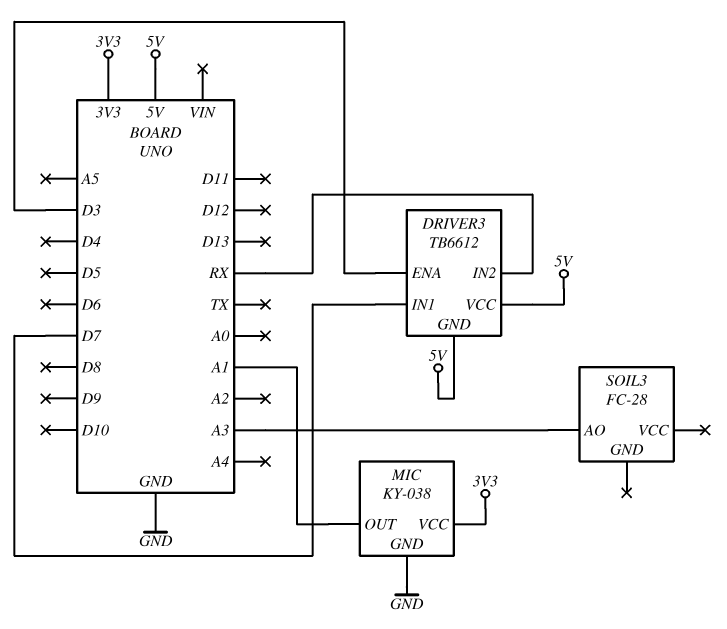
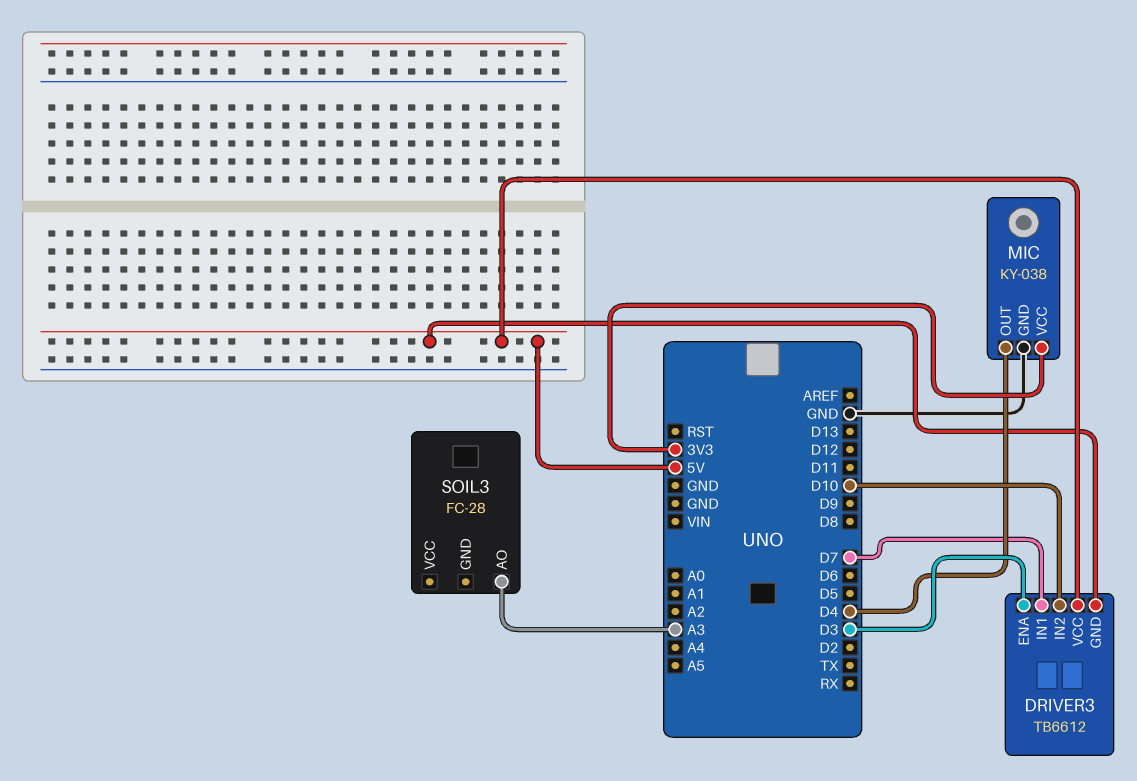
DRIVER3 pin IN2: RX -> D10
MIC pin OUT: A1 -> D4

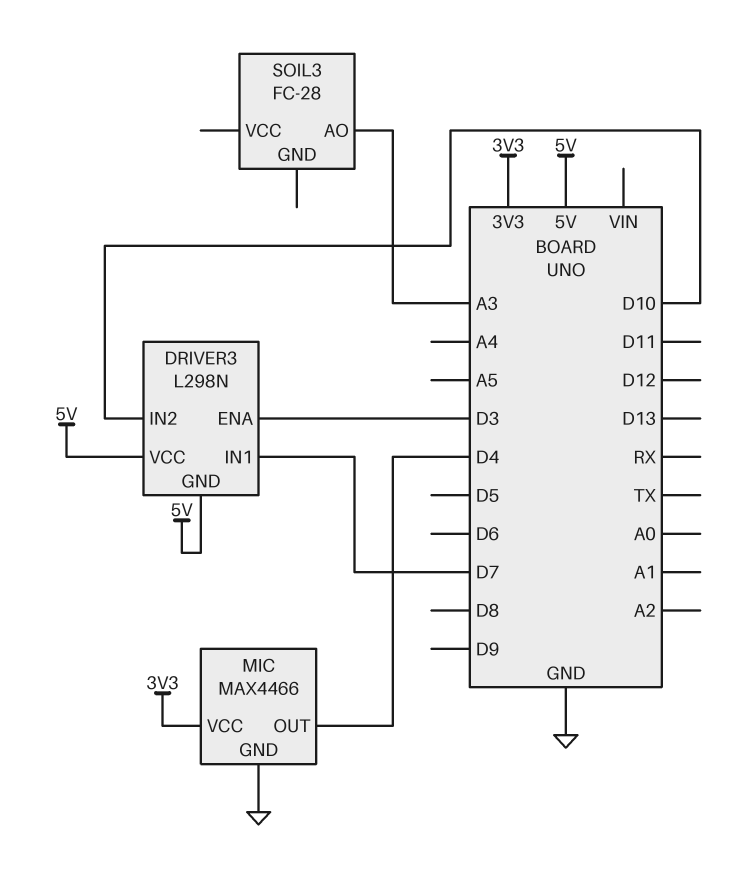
DRIVER3: TB6612 -> L298N
MIC: KY-038 -> MAX4466

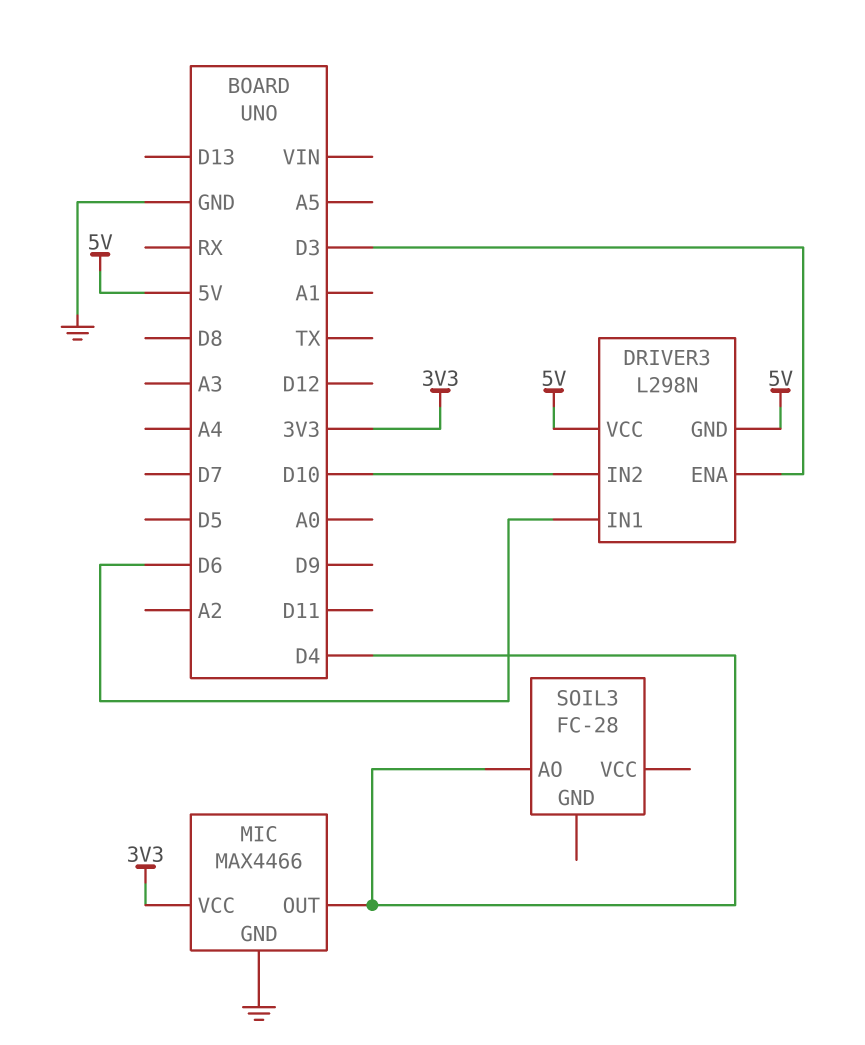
DRIVER3 pin IN1: D7 -> D6
SOIL3 pin AO: A3 -> D4

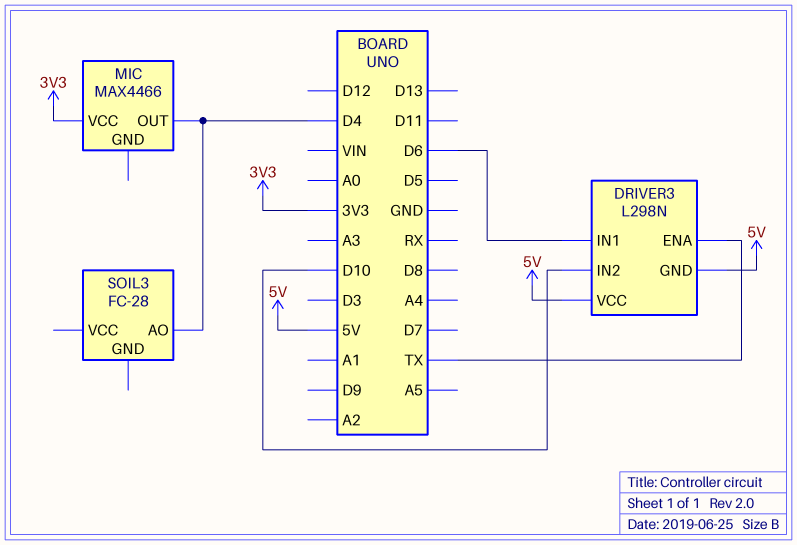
DRIVER3 pin ENA: D3 -> TX
MIC pin GND: GND -> none

